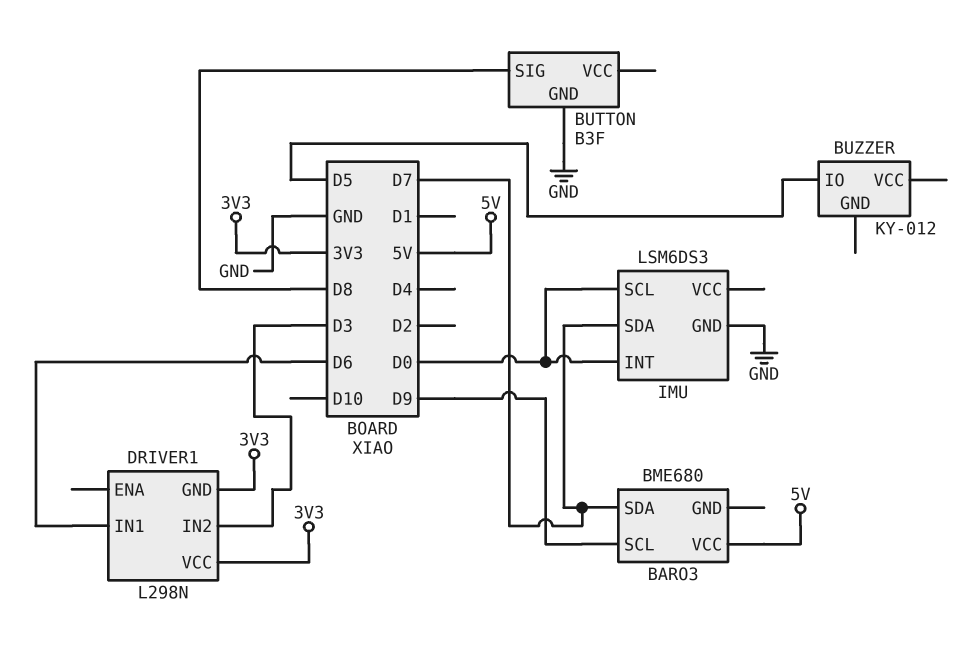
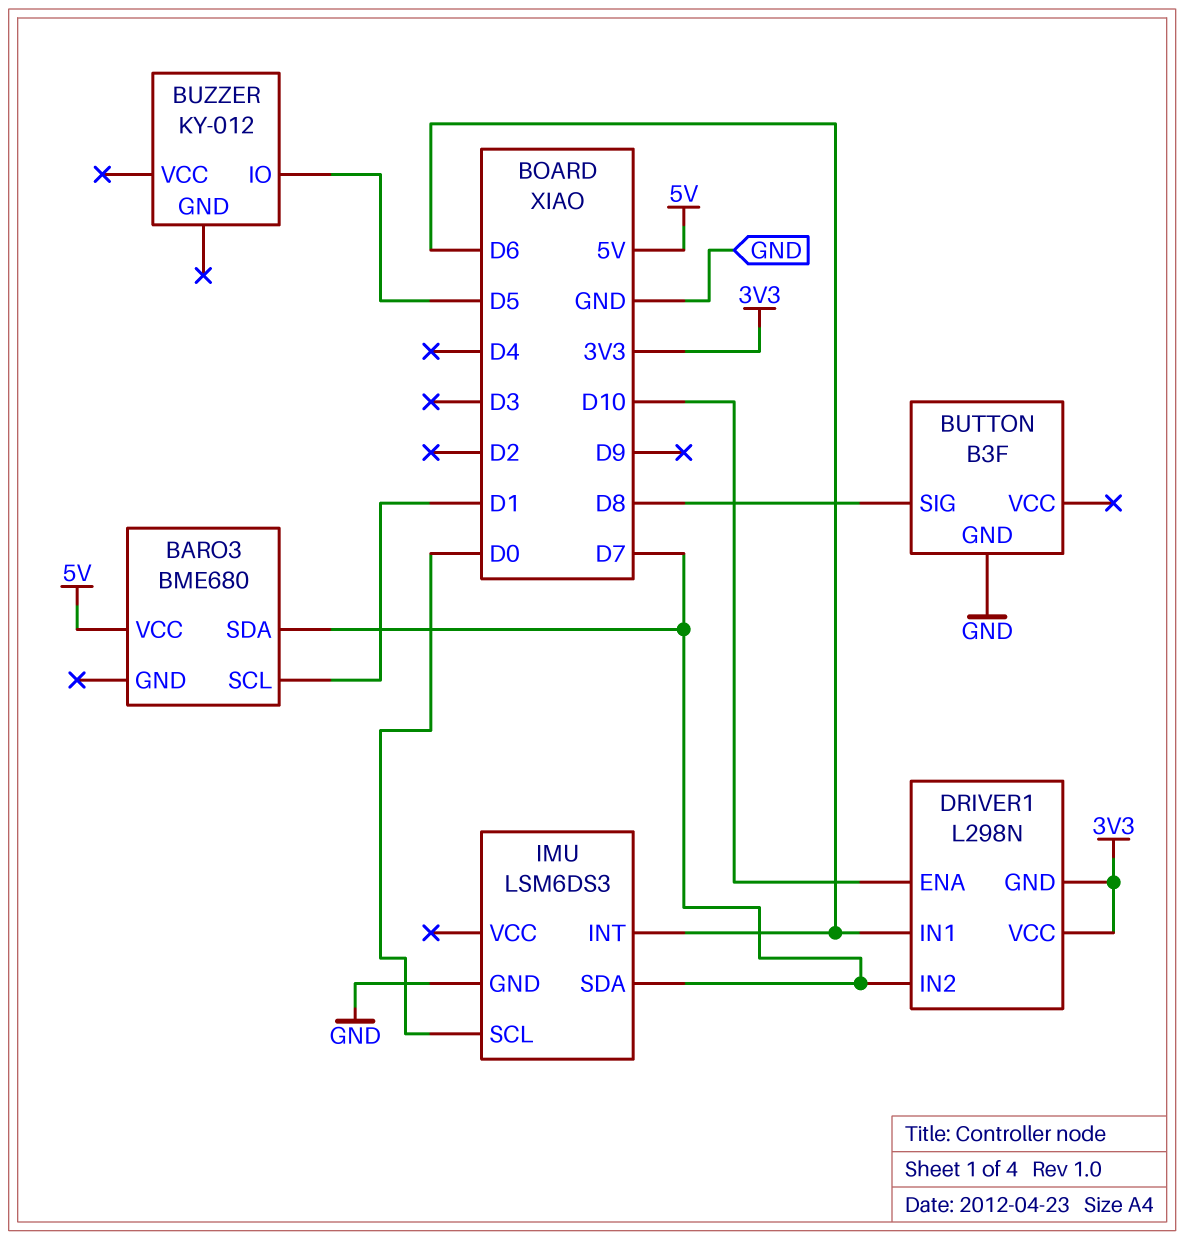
BARO3 pin SCL: D9 -> D1
DRIVER1 pin ENA: none -> D10
DRIVER1 pin IN2: D3 -> D7
IMU pin INT: D0 -> D6

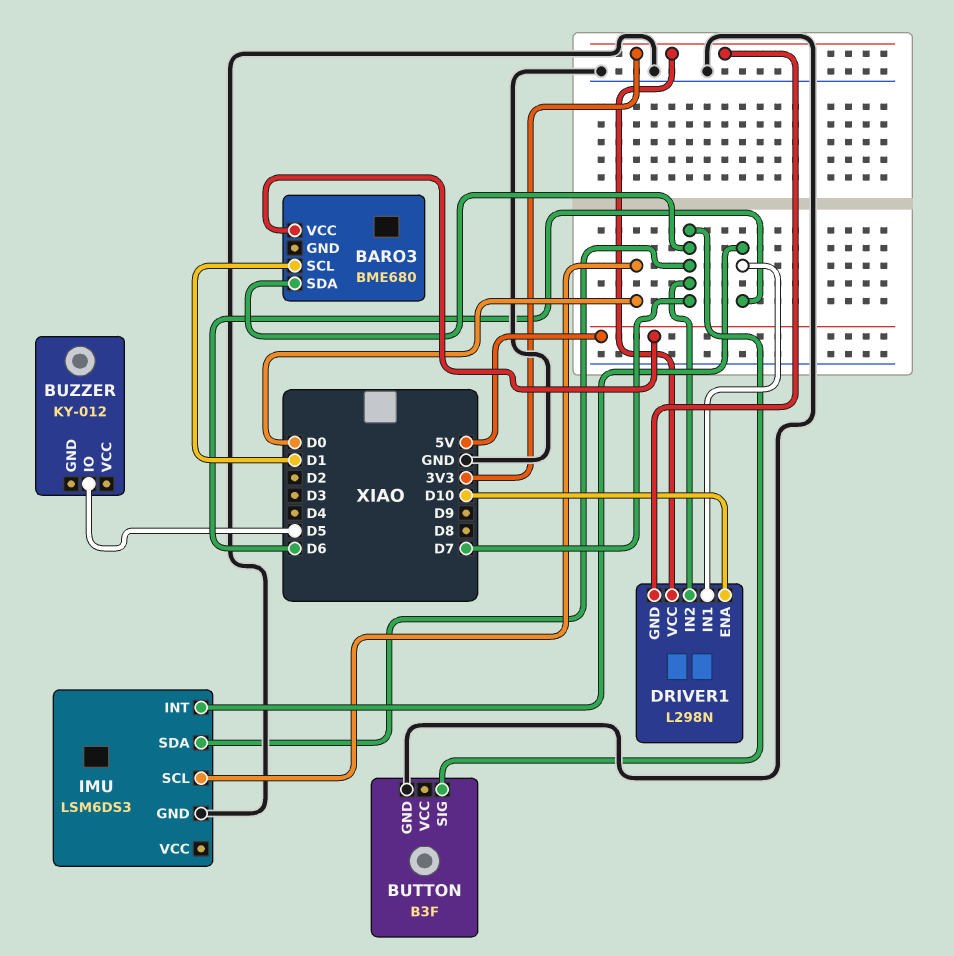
BUTTON pin SIG: D8 -> D7

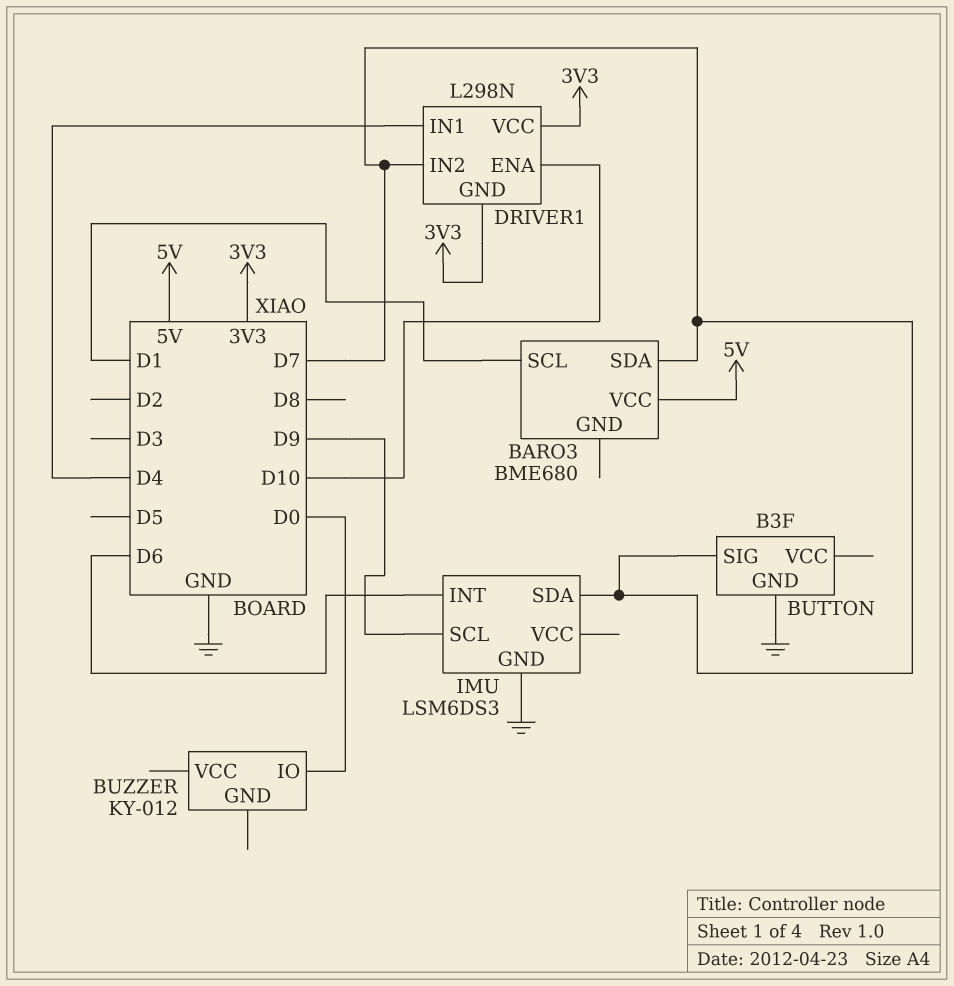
BUZZER pin IO: D5 -> D0
DRIVER1 pin IN1: D6 -> D4
IMU pin SCL: D0 -> D9

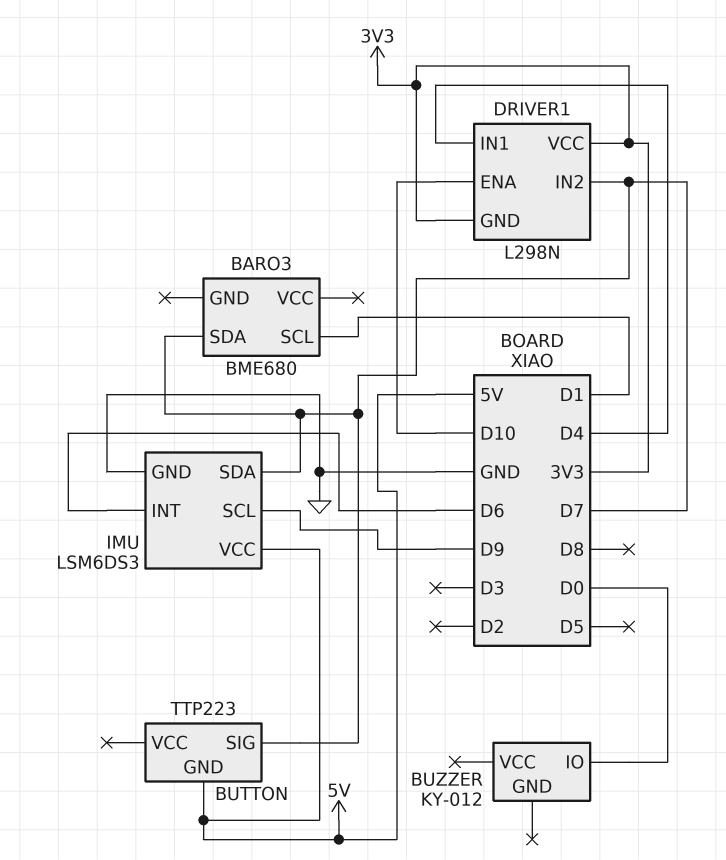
BARO3 pin VCC: 5V -> none
BUTTON: B3F -> TTP223
BUTTON pin GND: GND -> 5V
IMU pin VCC: none -> 5V

